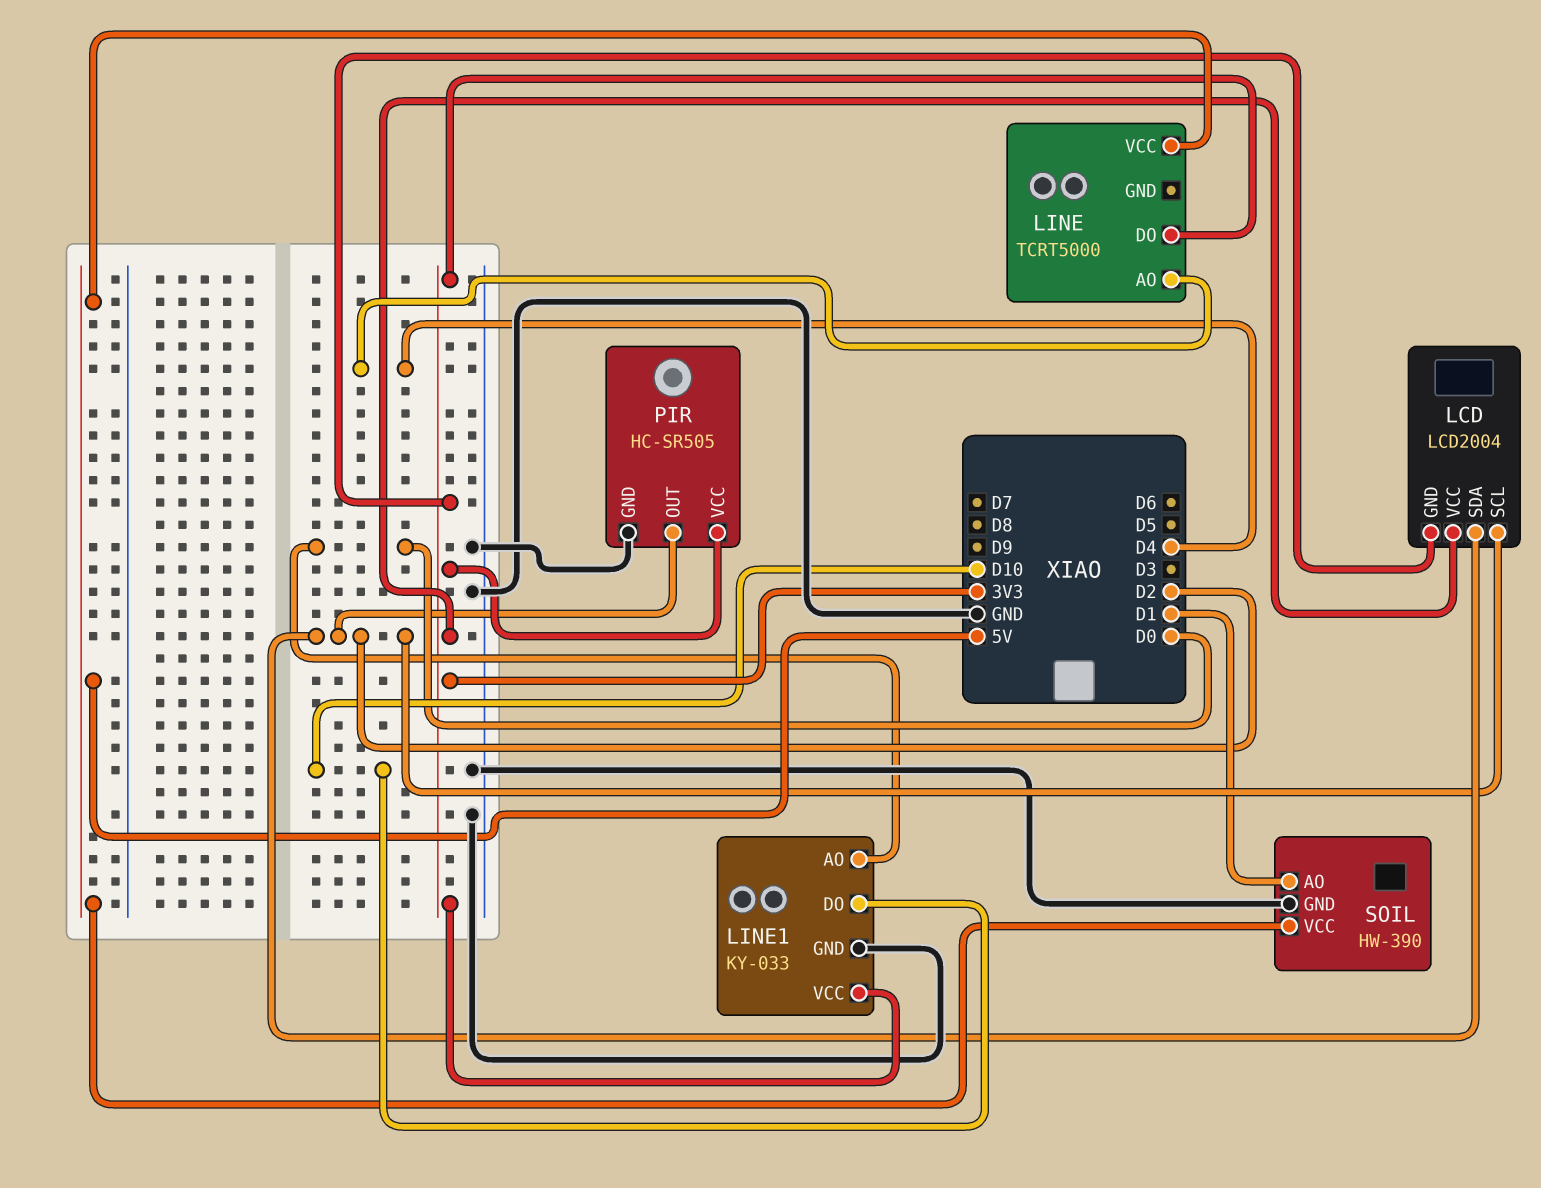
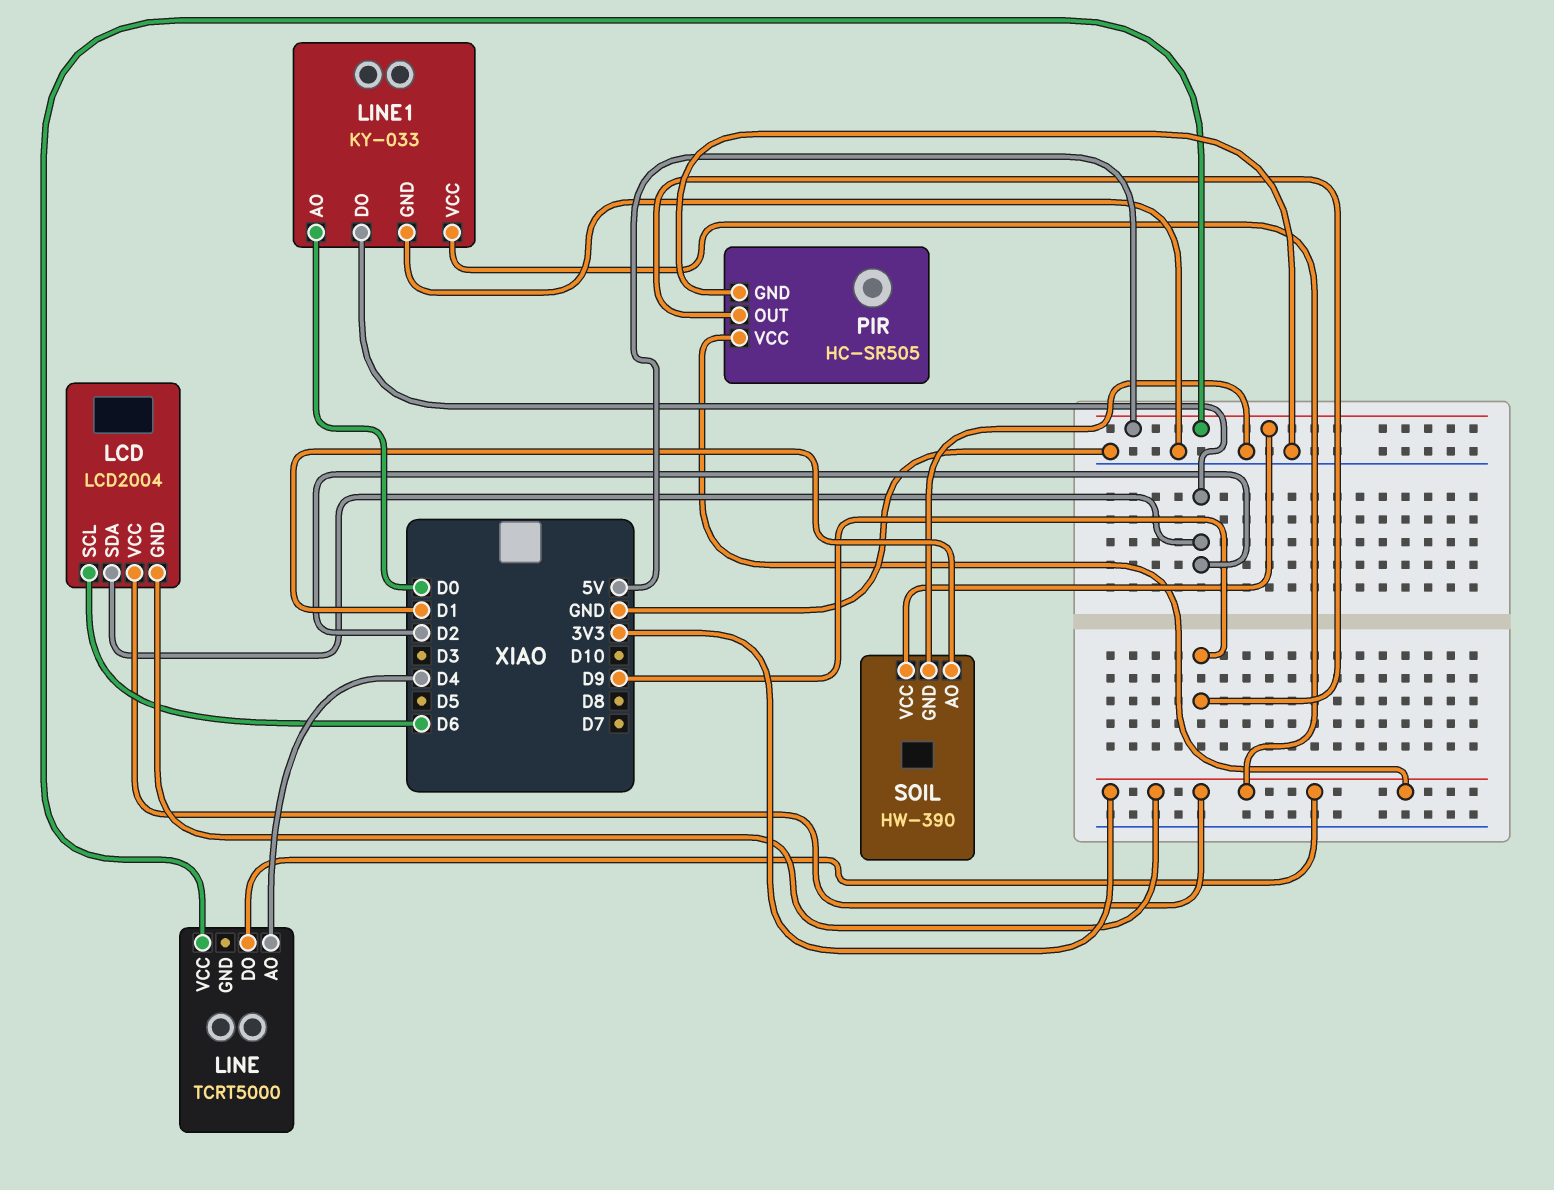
LCD pin SCL: D2 -> D6
LINE1 pin DO: D10 -> D2
PIR pin OUT: D2 -> D9

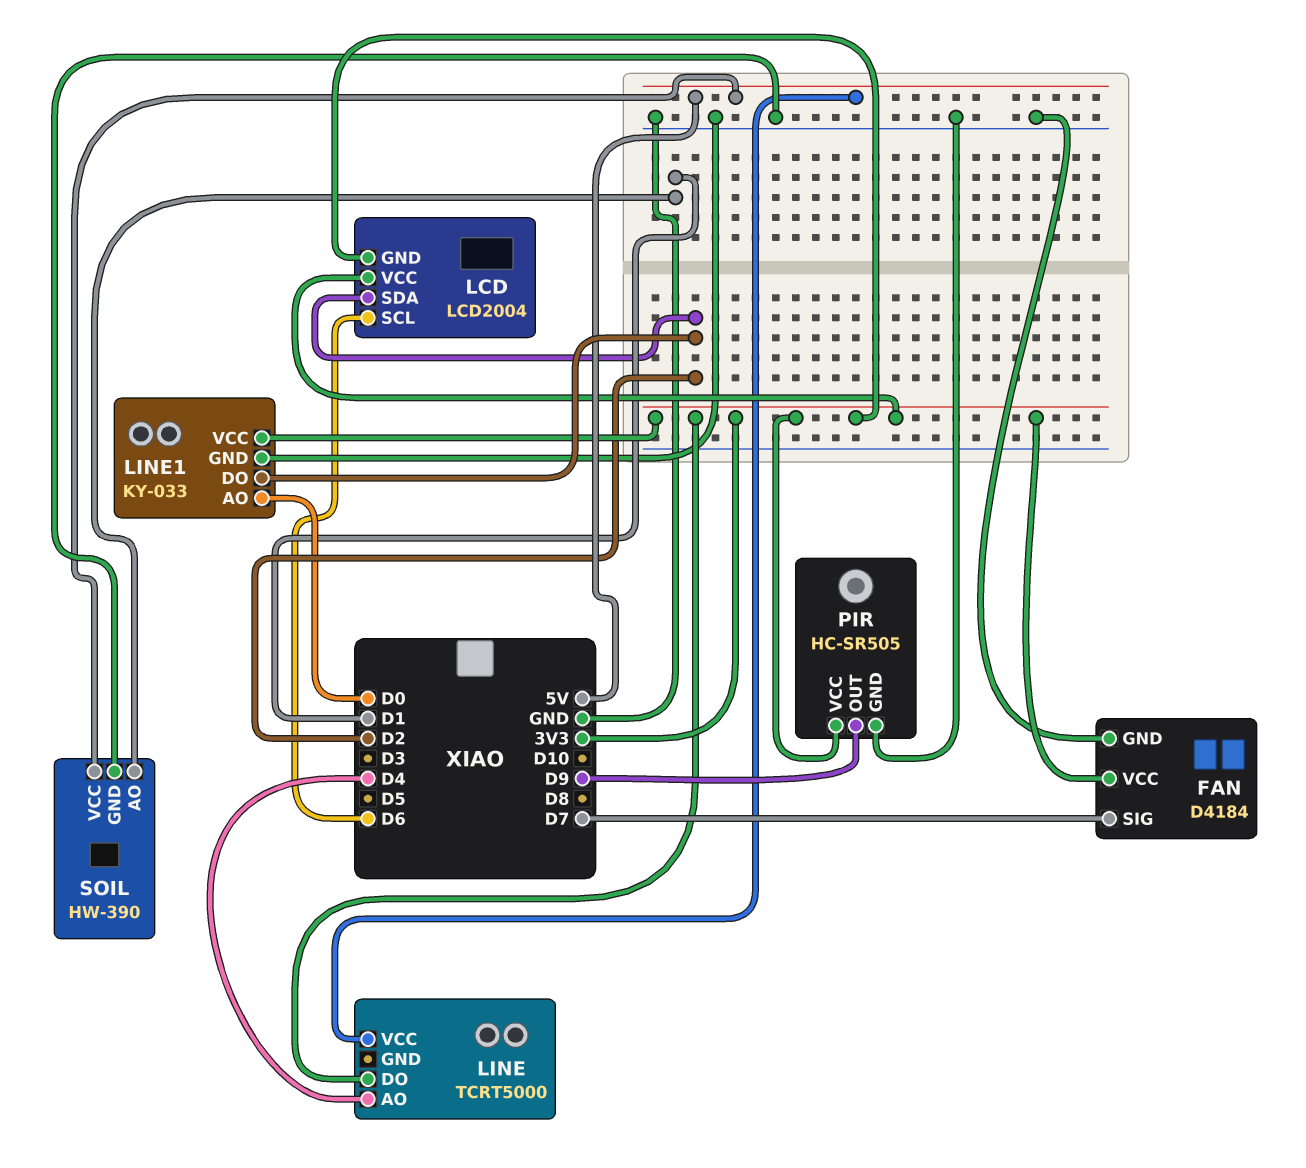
FAN: none -> D4184
FAN pin GND: none -> GND
FAN pin SIG: none -> D7
FAN pin VCC: none -> 3V3

